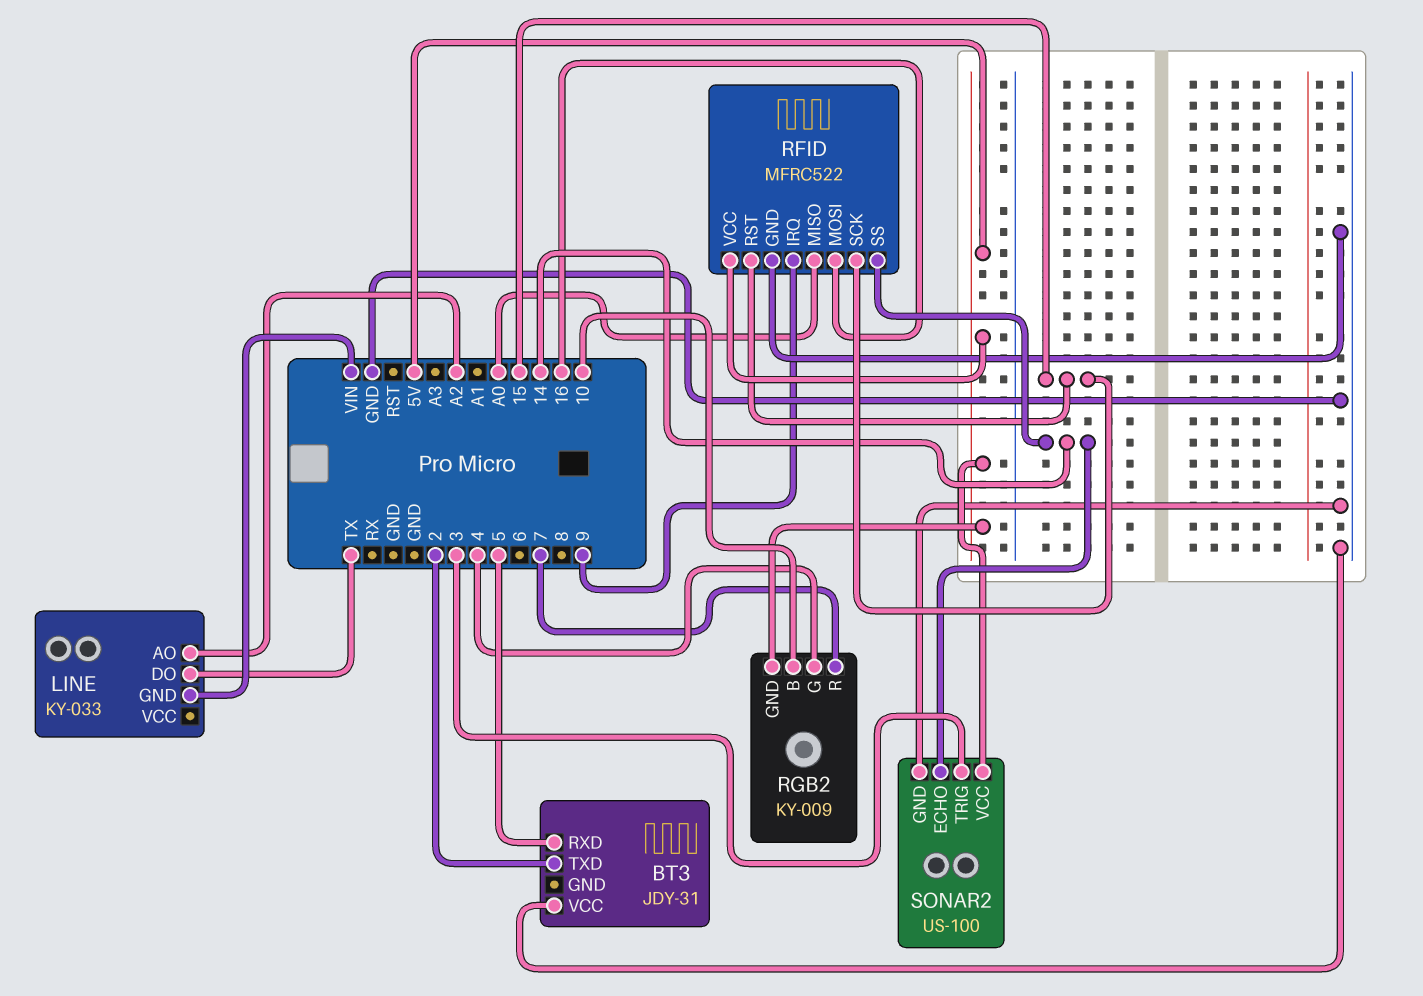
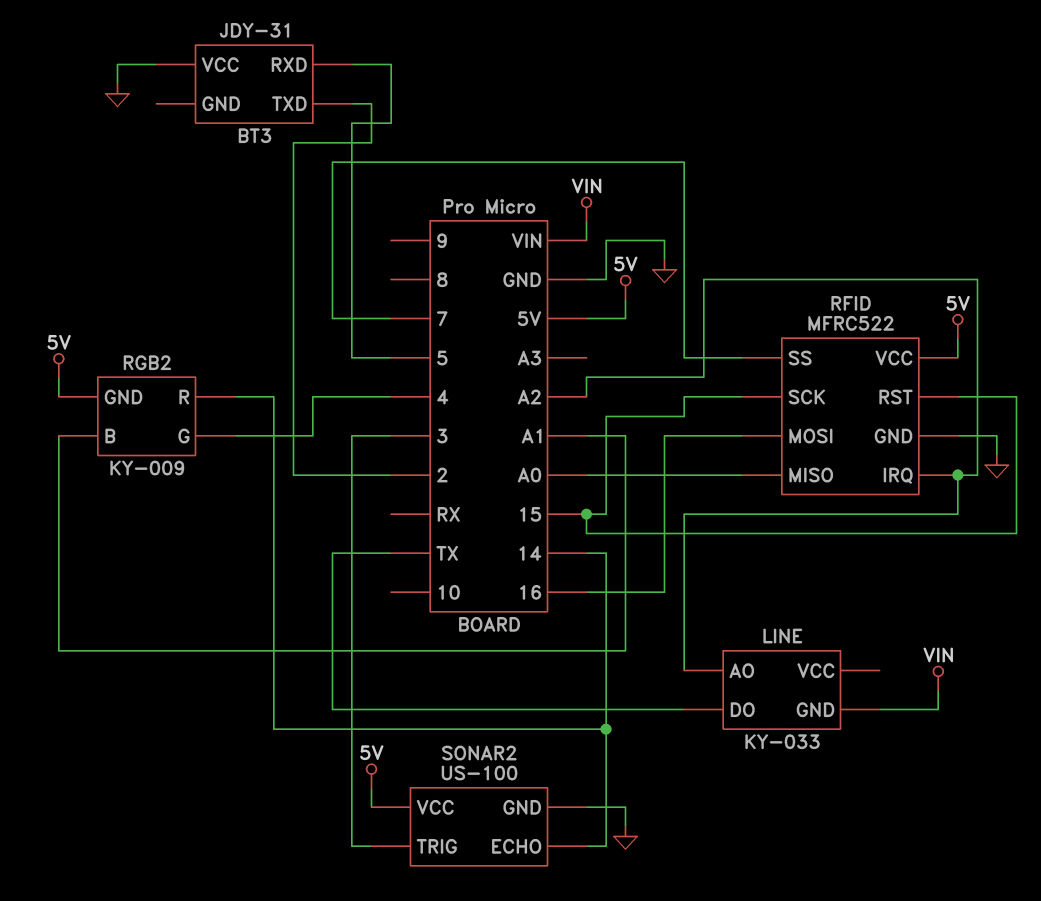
RFID pin IRQ: 9 -> A2
RFID pin SS: 14 -> 7
RGB2 pin B: 10 -> A1
RGB2 pin R: 7 -> 14

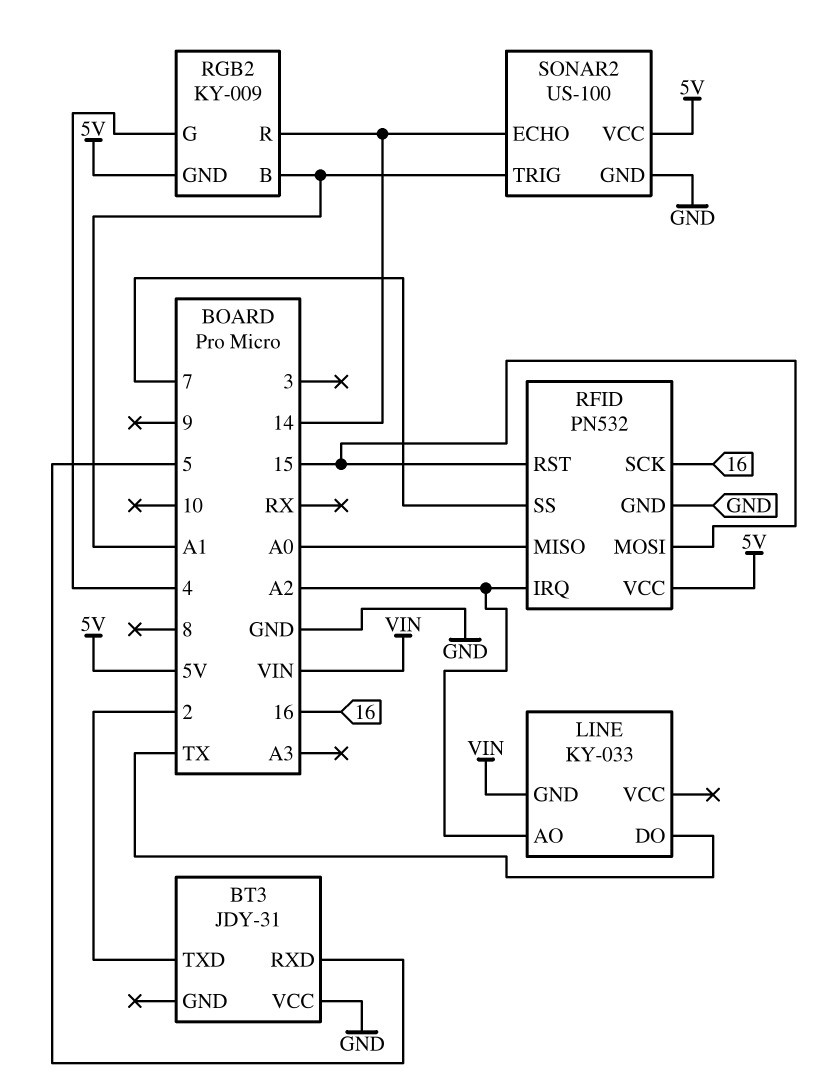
RFID: MFRC522 -> PN532
RFID pin MOSI: 16 -> 15
RFID pin SCK: 15 -> 16
SONAR2 pin TRIG: 3 -> A1

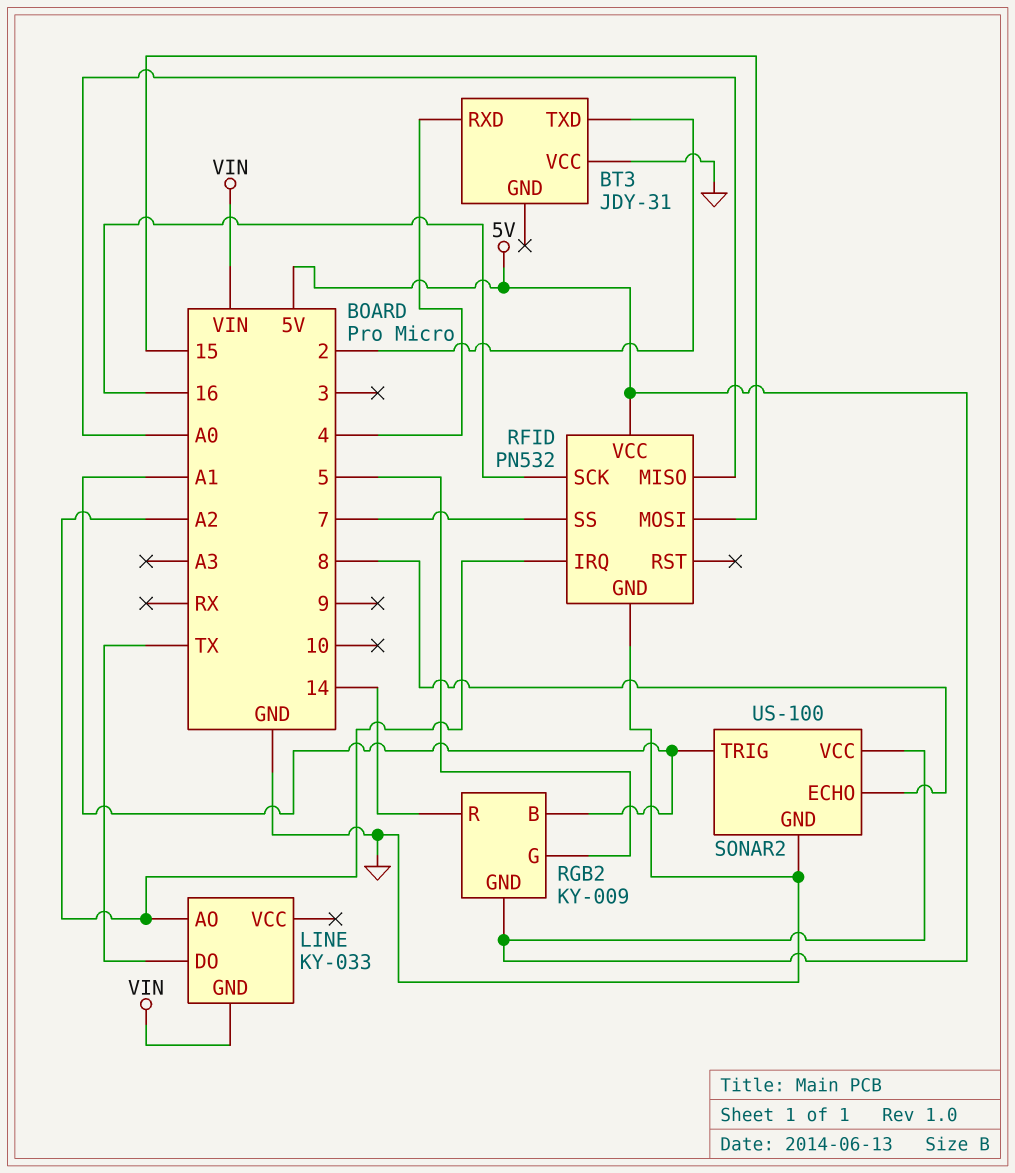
BT3 pin RXD: 5 -> 4
RFID pin RST: 15 -> none
RGB2 pin G: 4 -> 5
SONAR2 pin ECHO: 14 -> 8

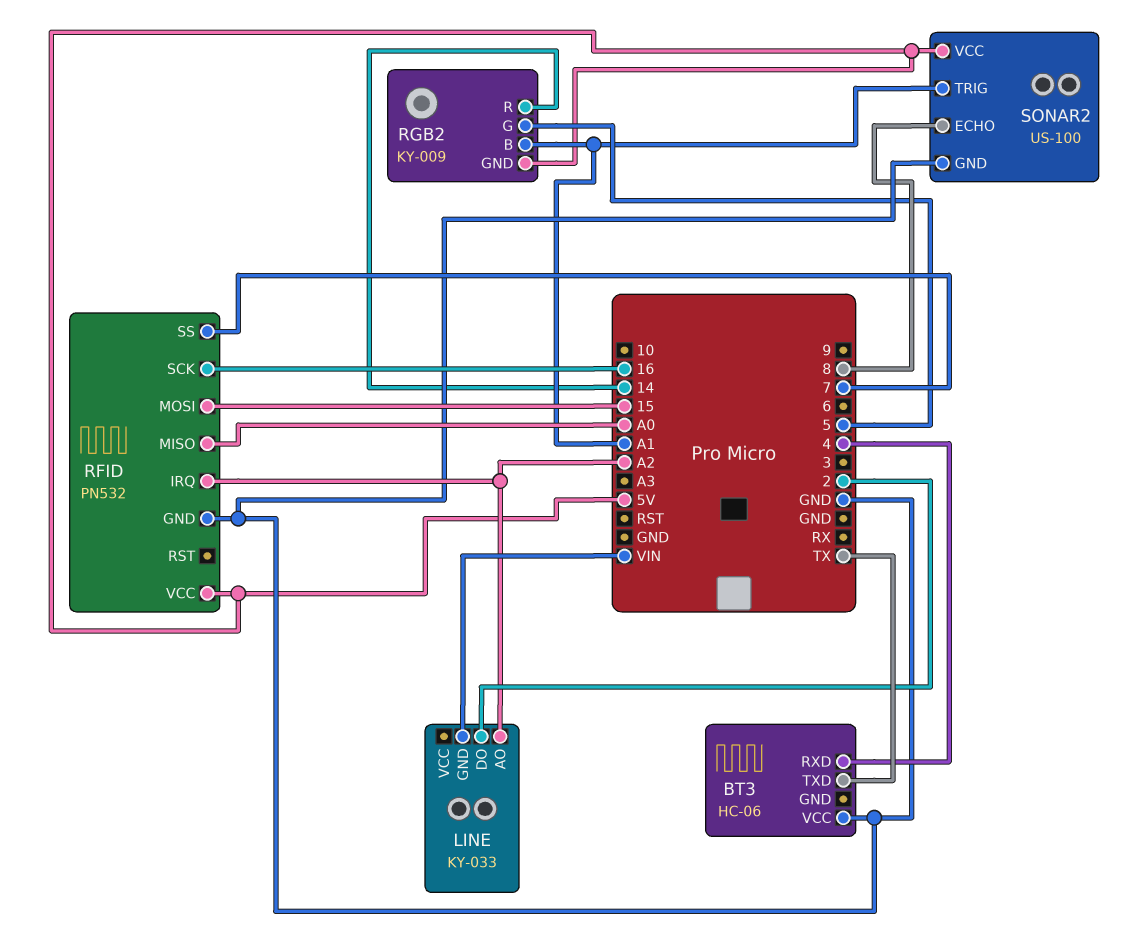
BT3: JDY-31 -> HC-06
BT3 pin TXD: 2 -> TX
LINE pin DO: TX -> 2

